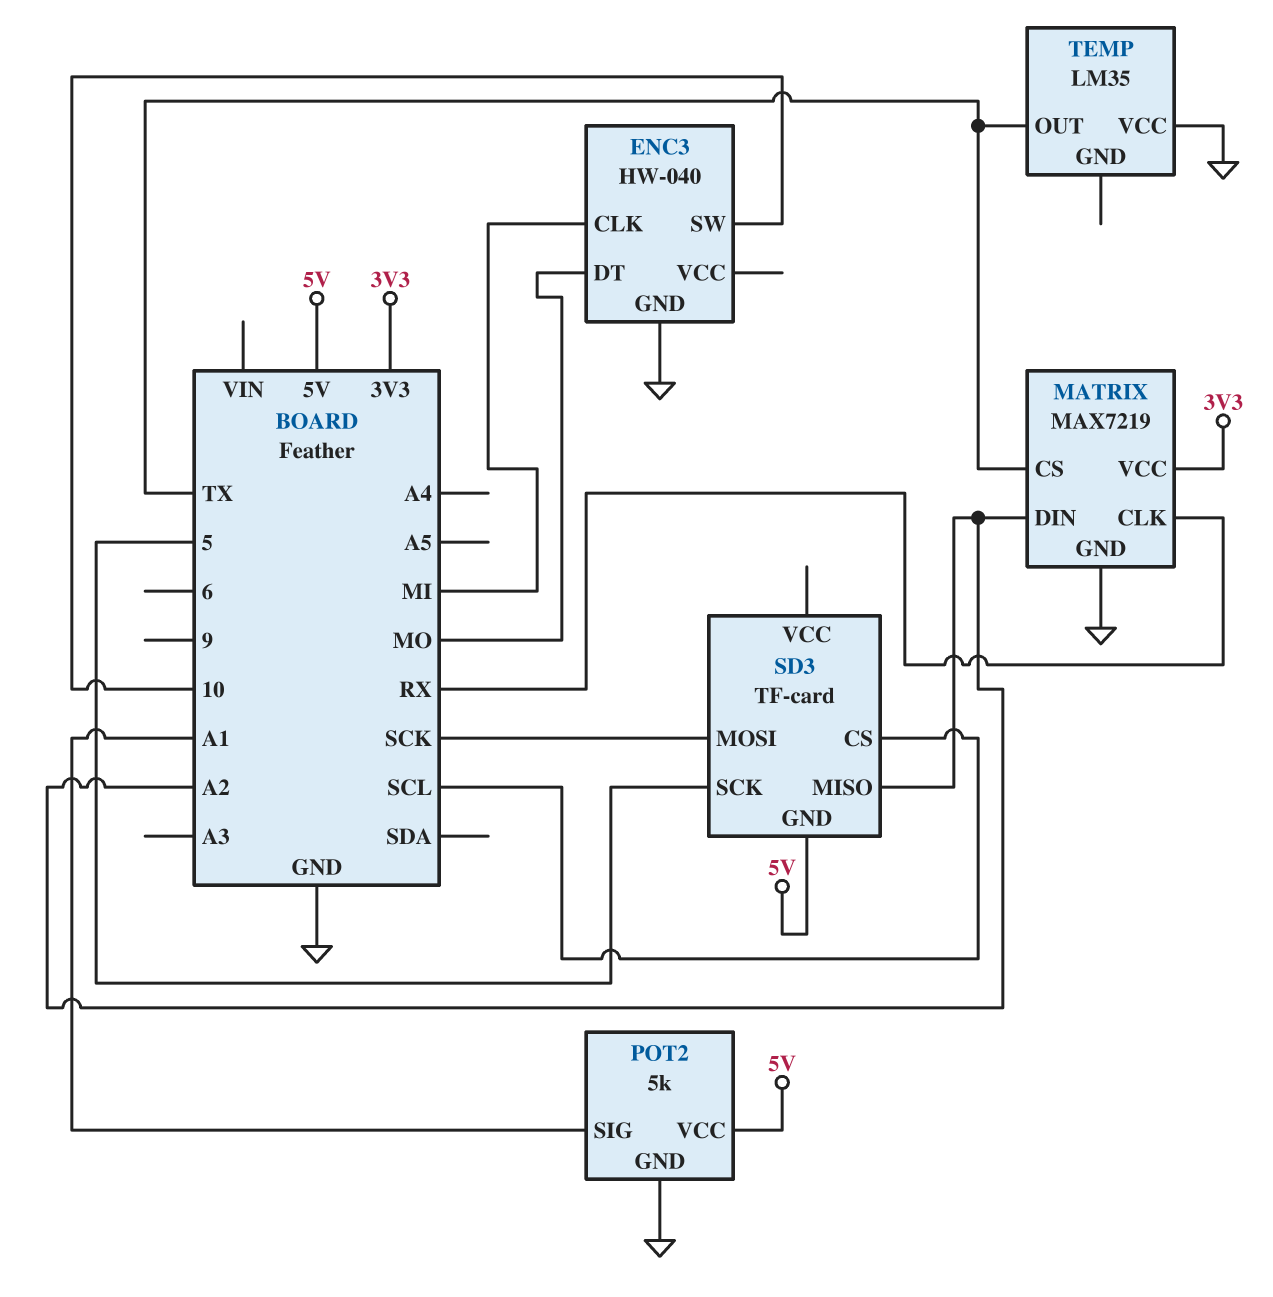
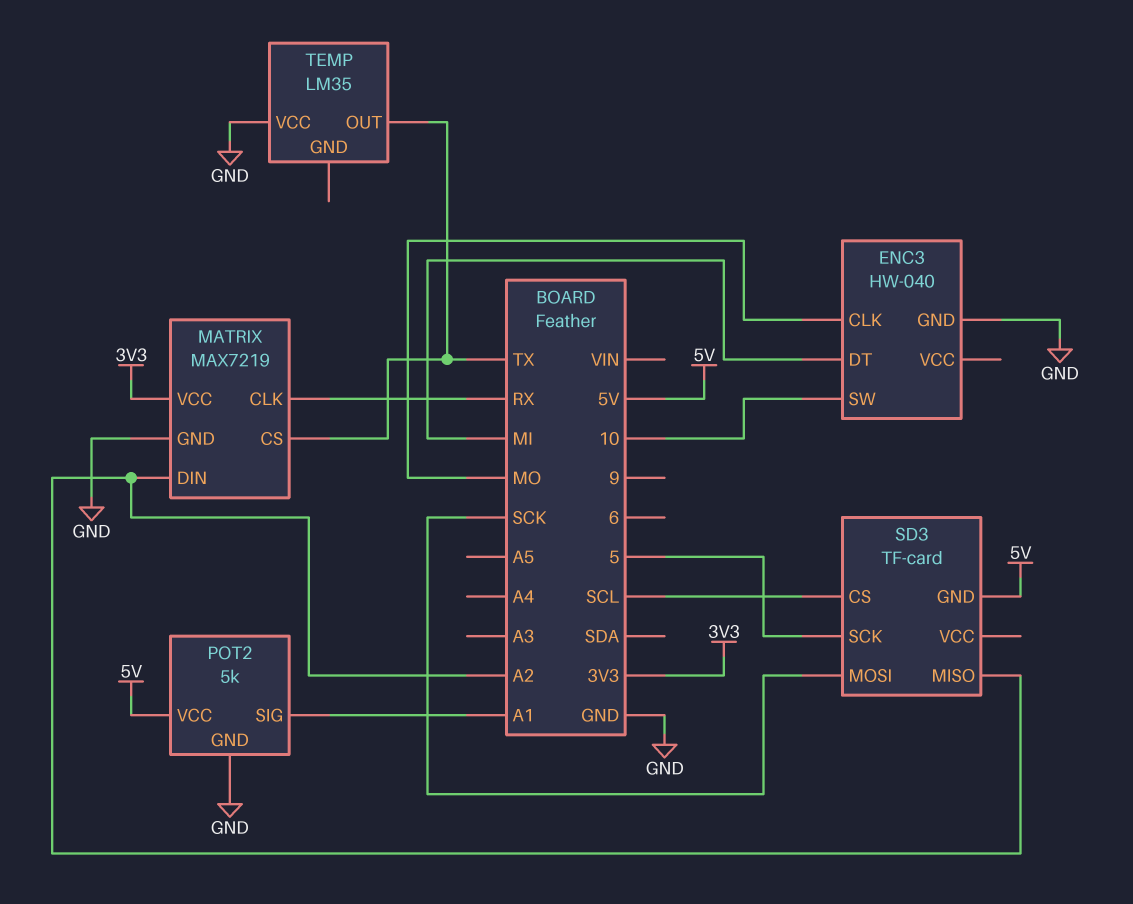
ENC3 pin CLK: MI -> MO
ENC3 pin DT: MO -> MI

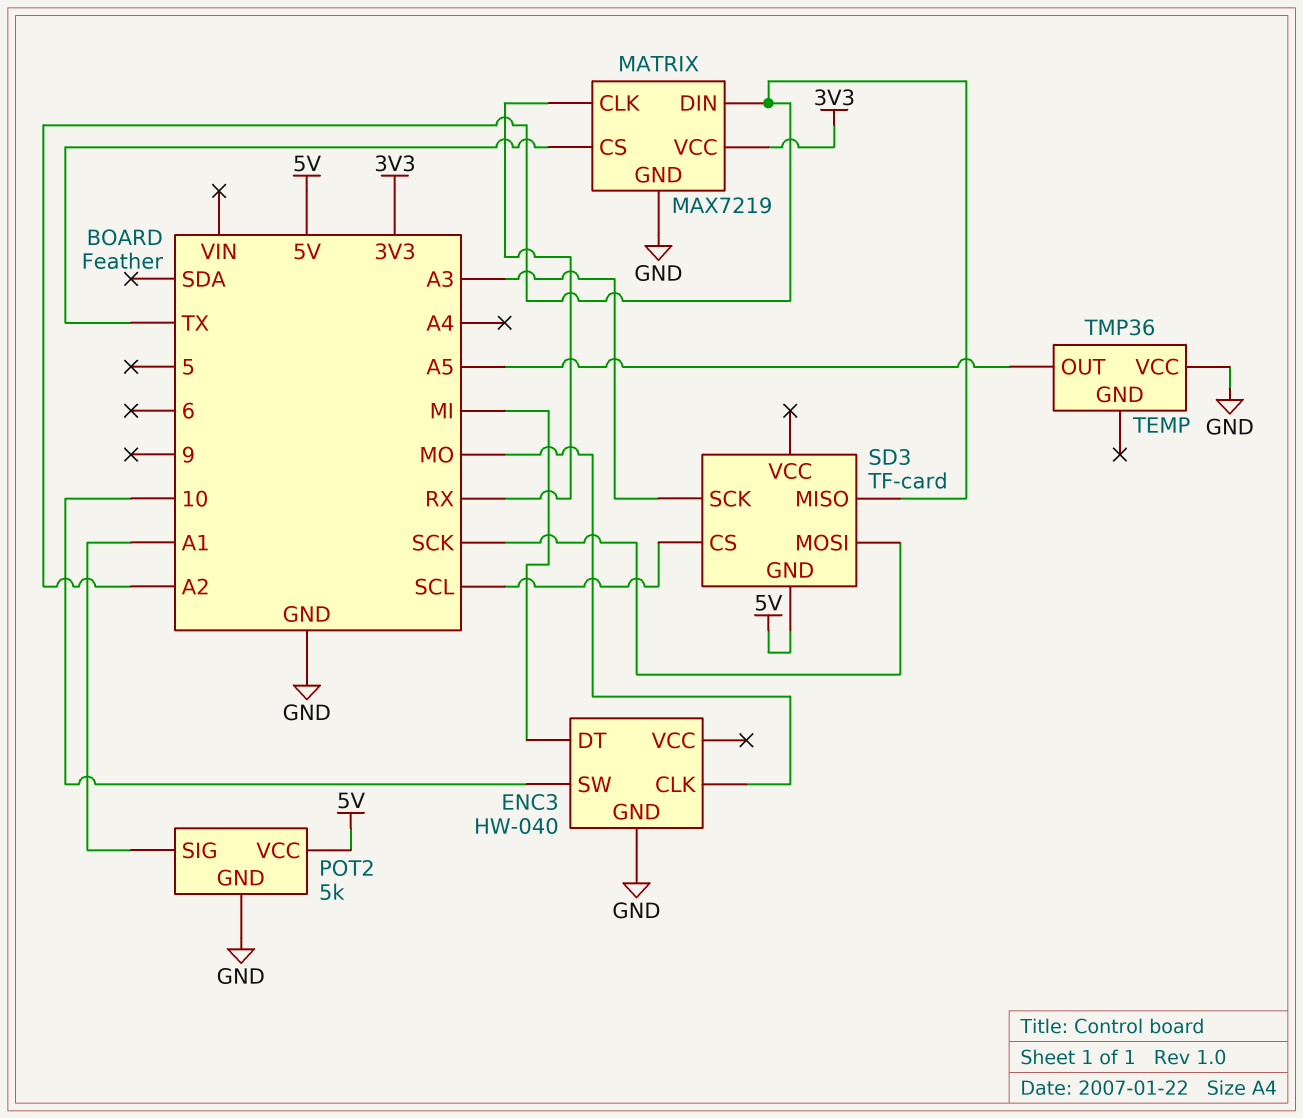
SD3 pin SCK: 5 -> A3
TEMP: LM35 -> TMP36
TEMP pin OUT: TX -> A5

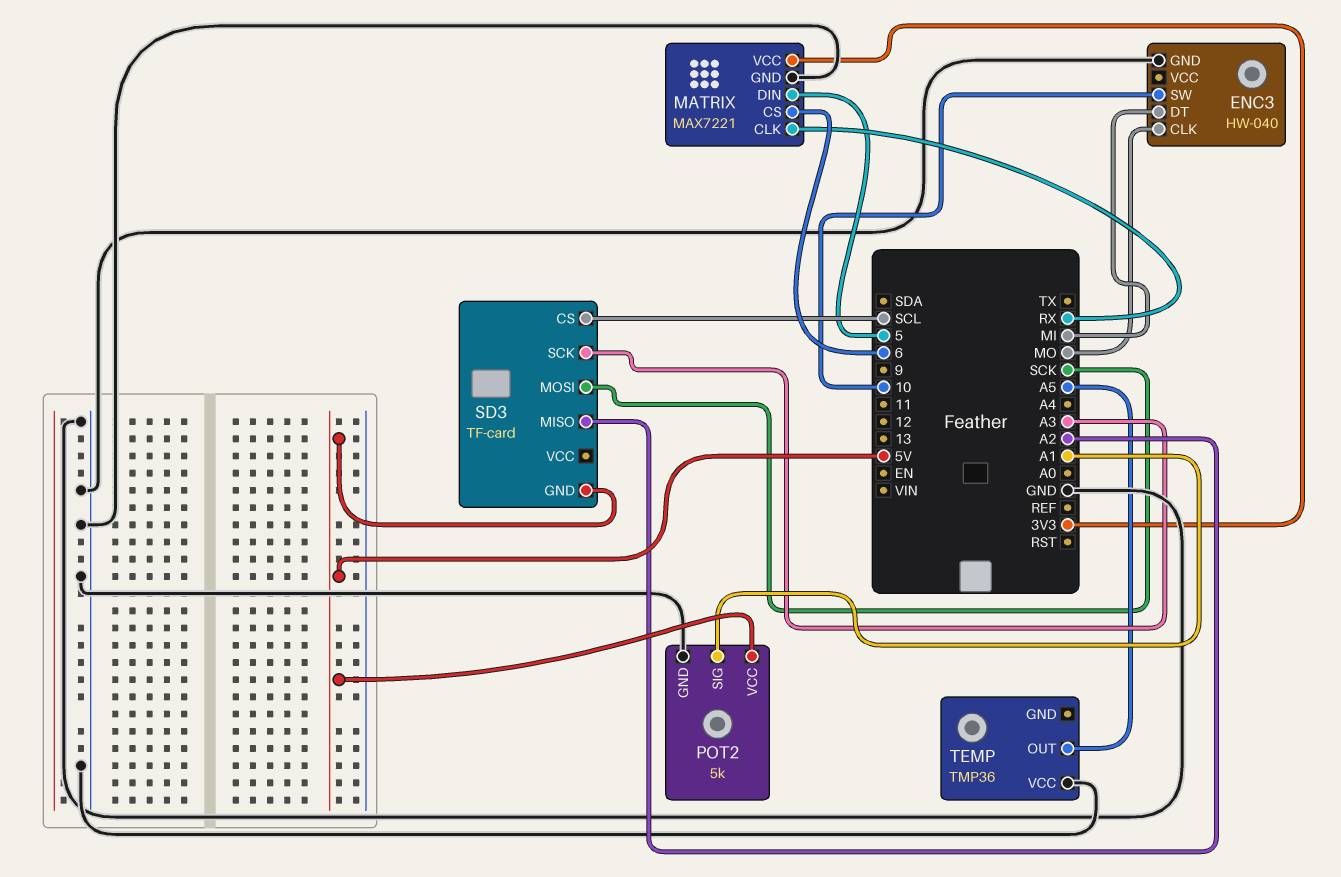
MATRIX: MAX7219 -> MAX7221
MATRIX pin CS: TX -> 6
MATRIX pin DIN: A2 -> 5

